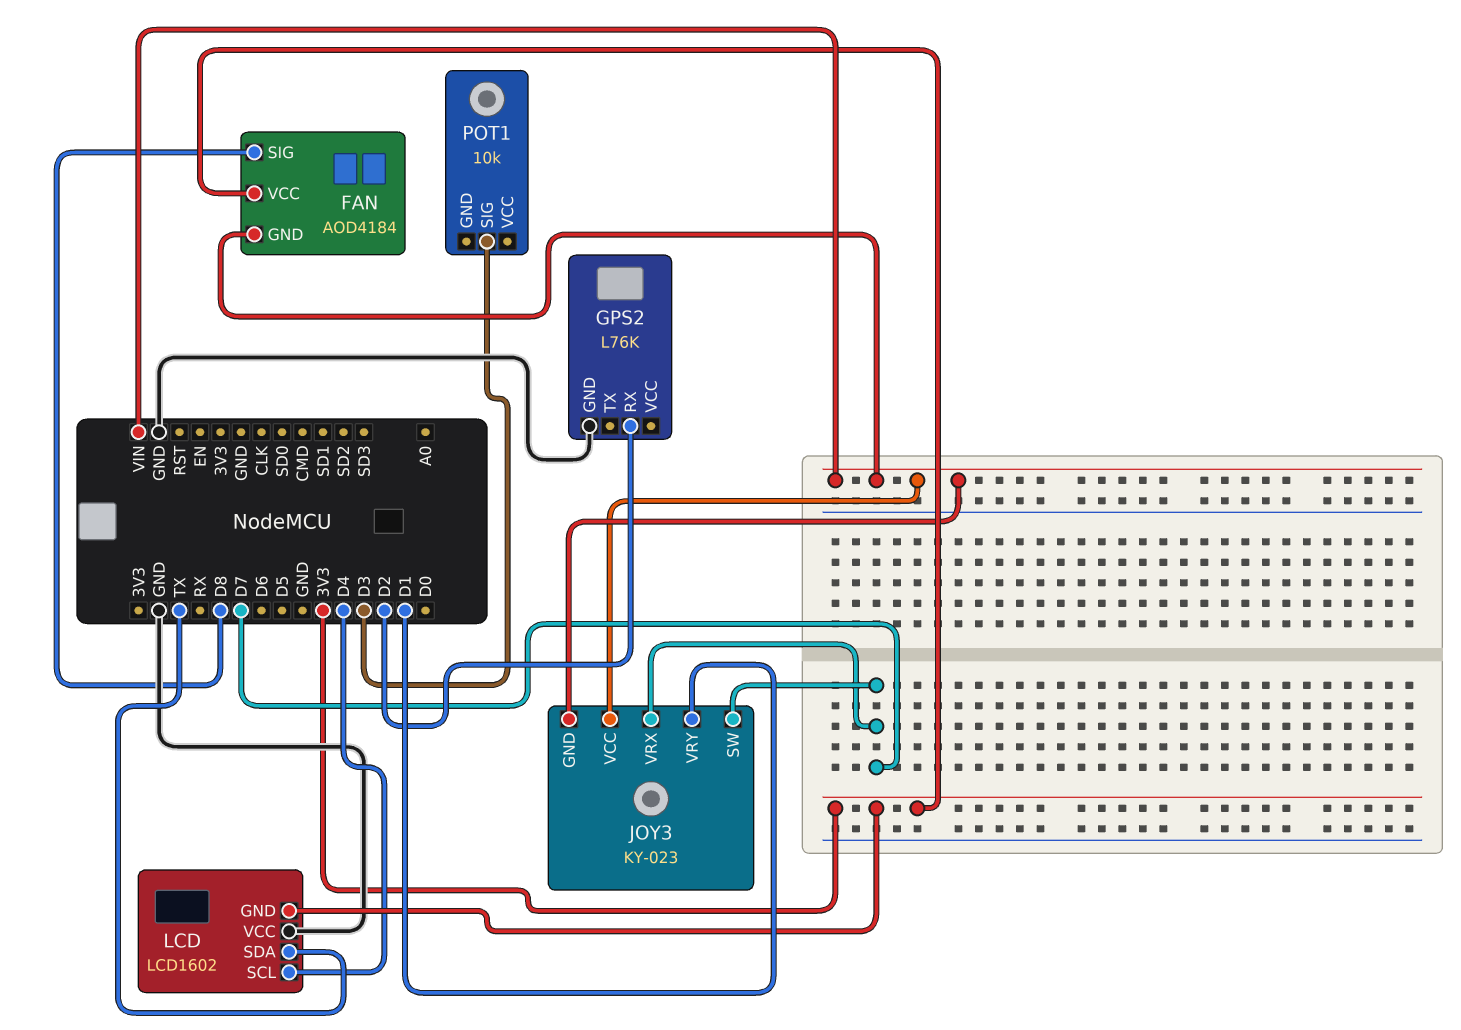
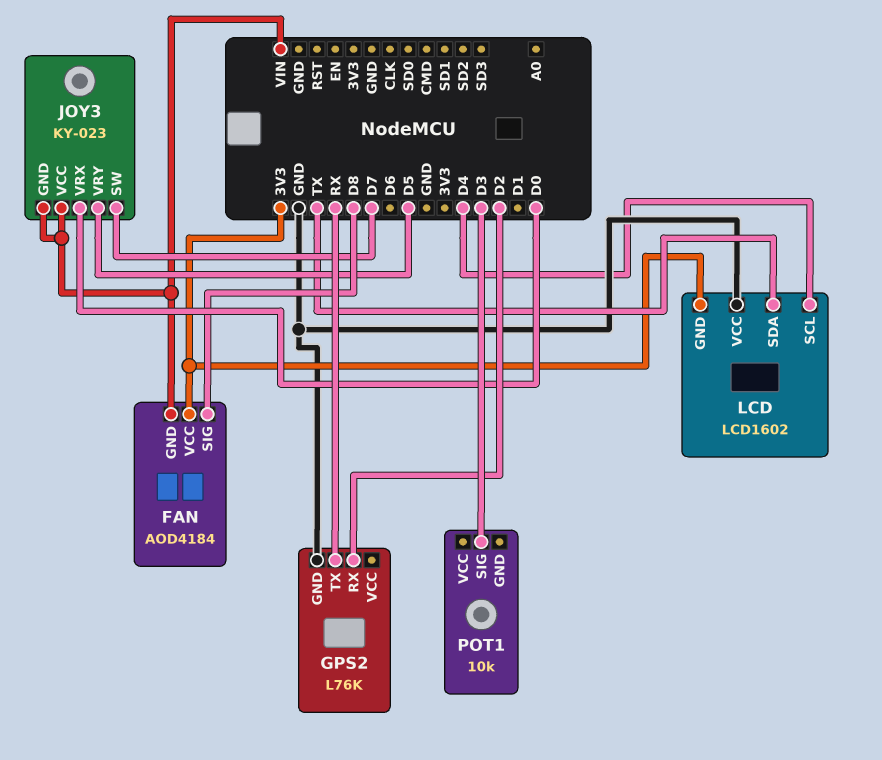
GPS2 pin TX: none -> RX
JOY3 pin VRX: D7 -> D0
JOY3 pin VRY: D1 -> D5

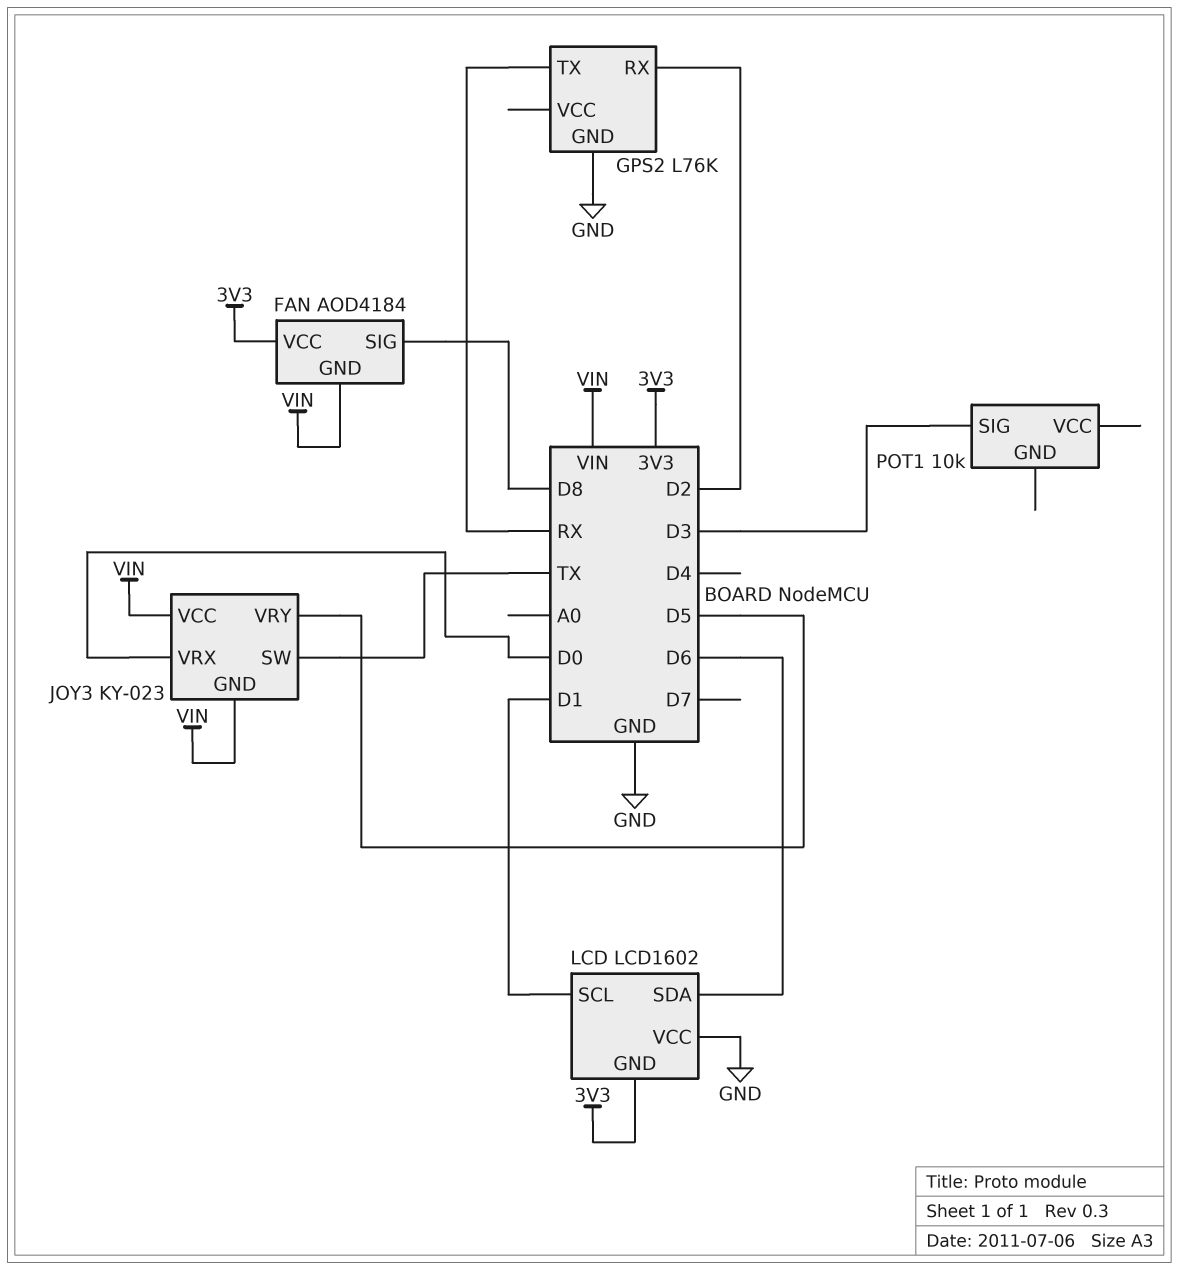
JOY3 pin SW: D7 -> TX
LCD pin SCL: D4 -> D1
LCD pin SDA: TX -> D6

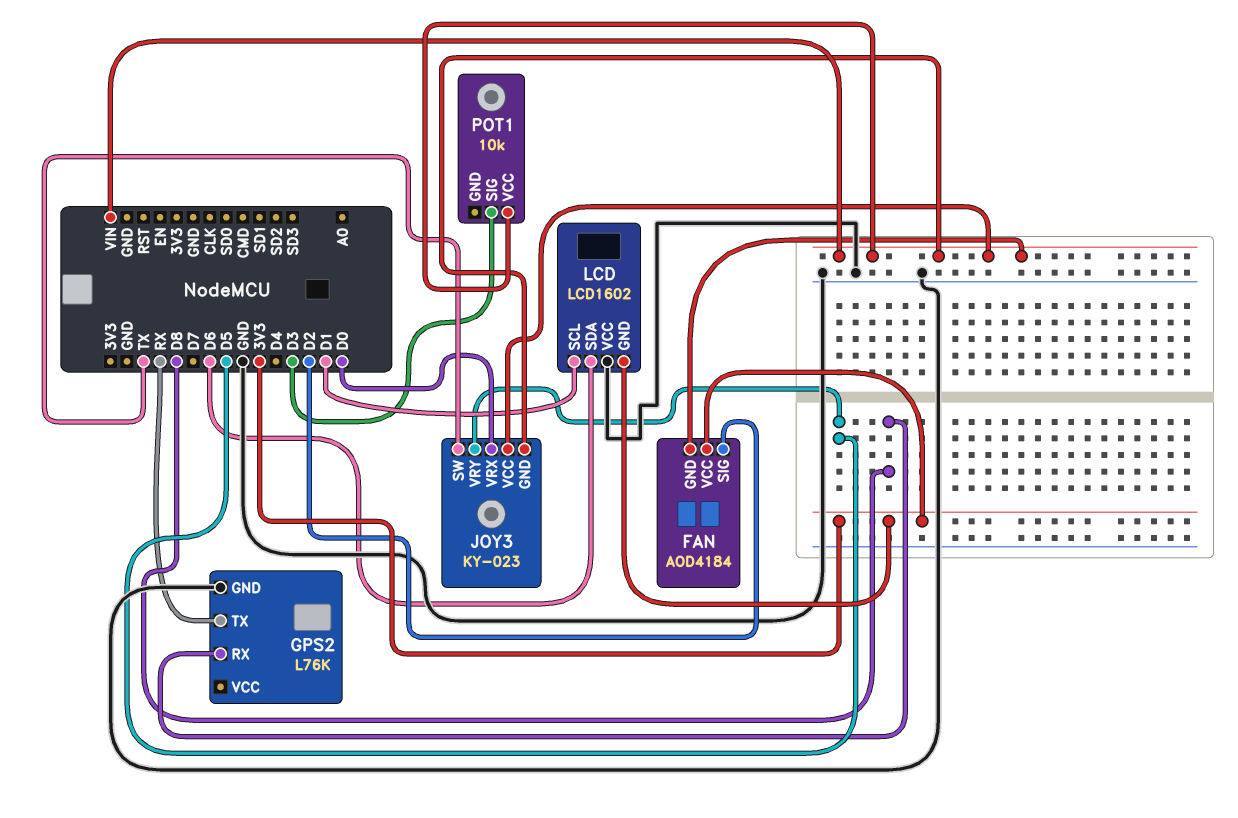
FAN pin SIG: D8 -> D2
GPS2 pin RX: D2 -> D8
POT1 pin VCC: none -> VIN

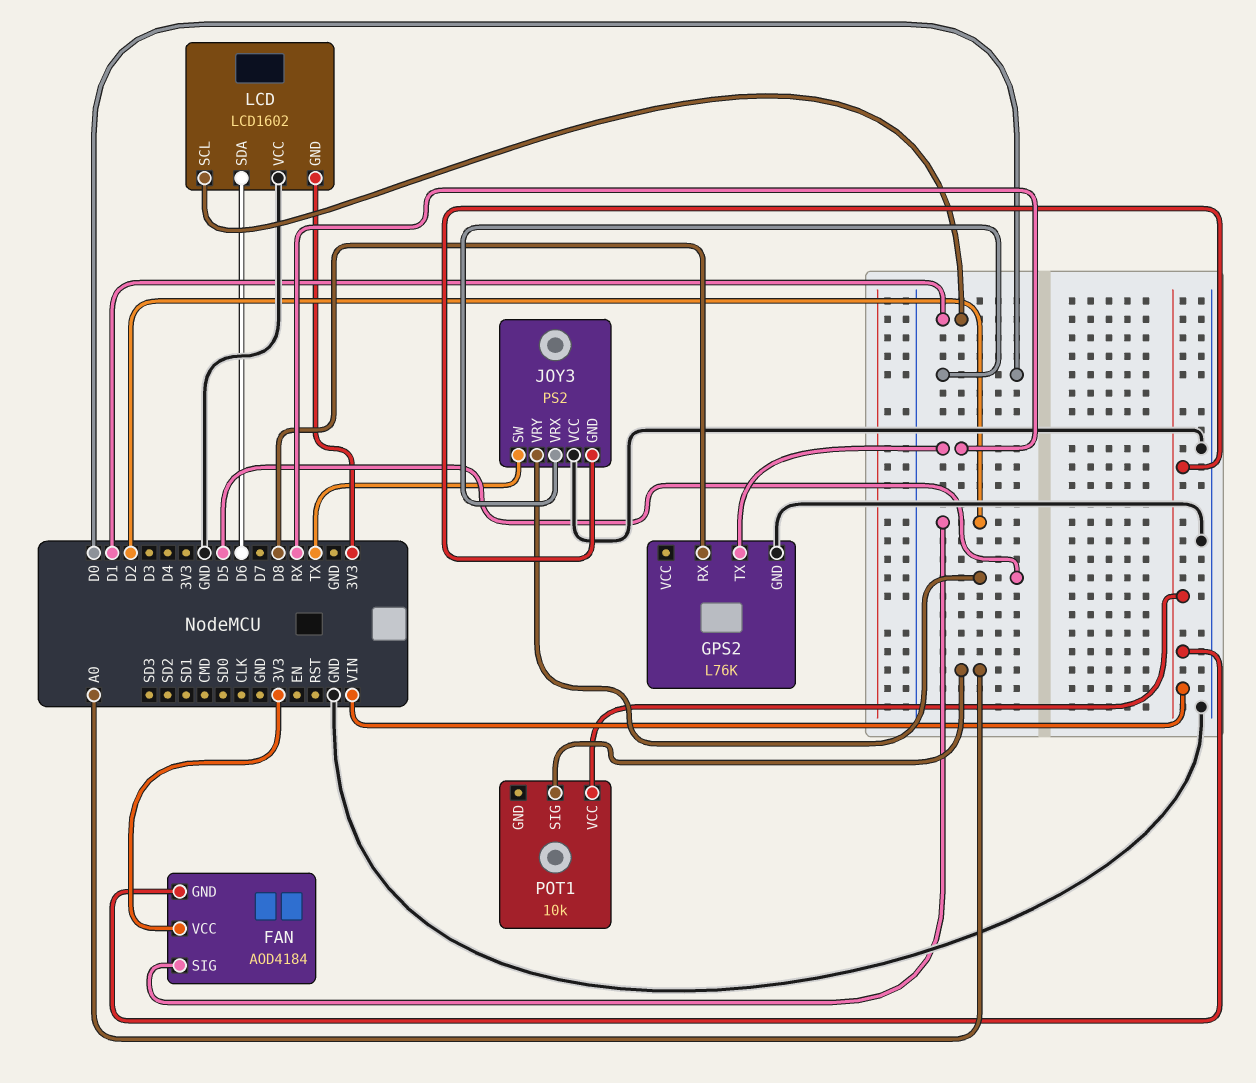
JOY3: KY-023 -> PS2
JOY3 pin VCC: VIN -> GND
POT1 pin SIG: D3 -> A0

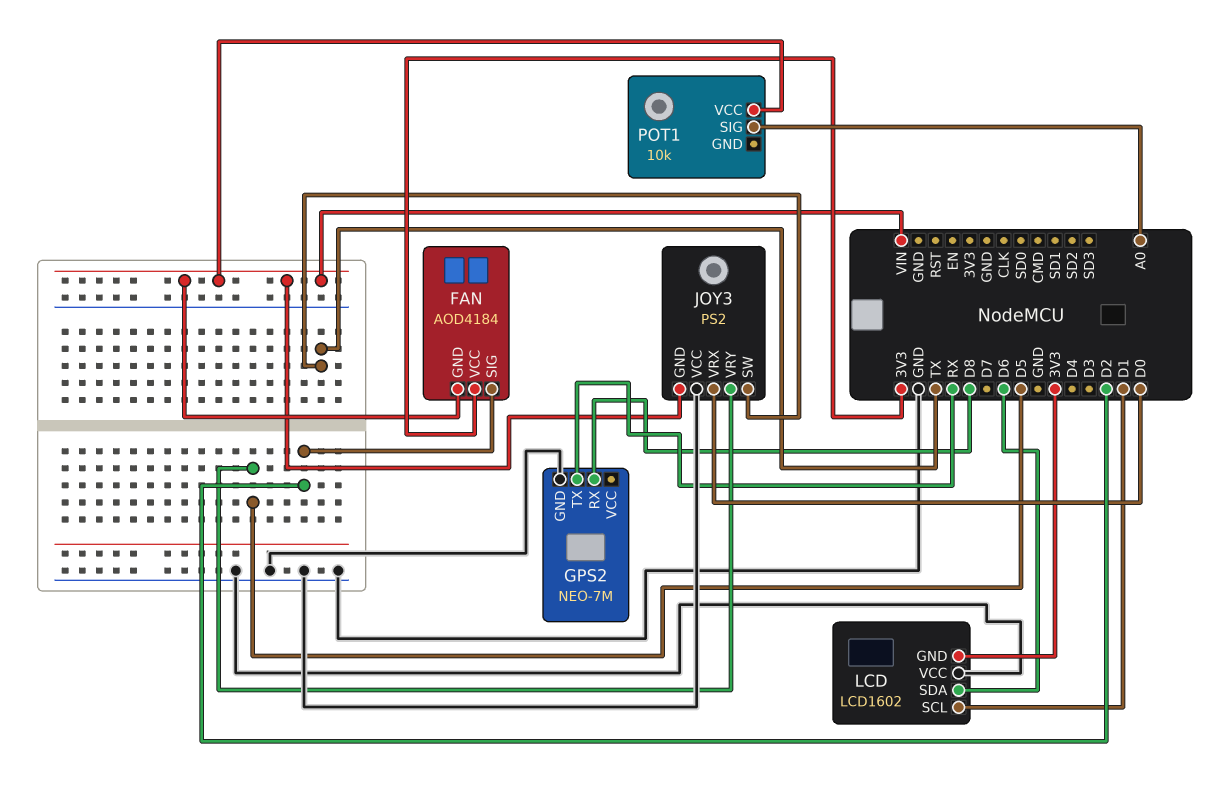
GPS2: L76K -> NEO-7M

